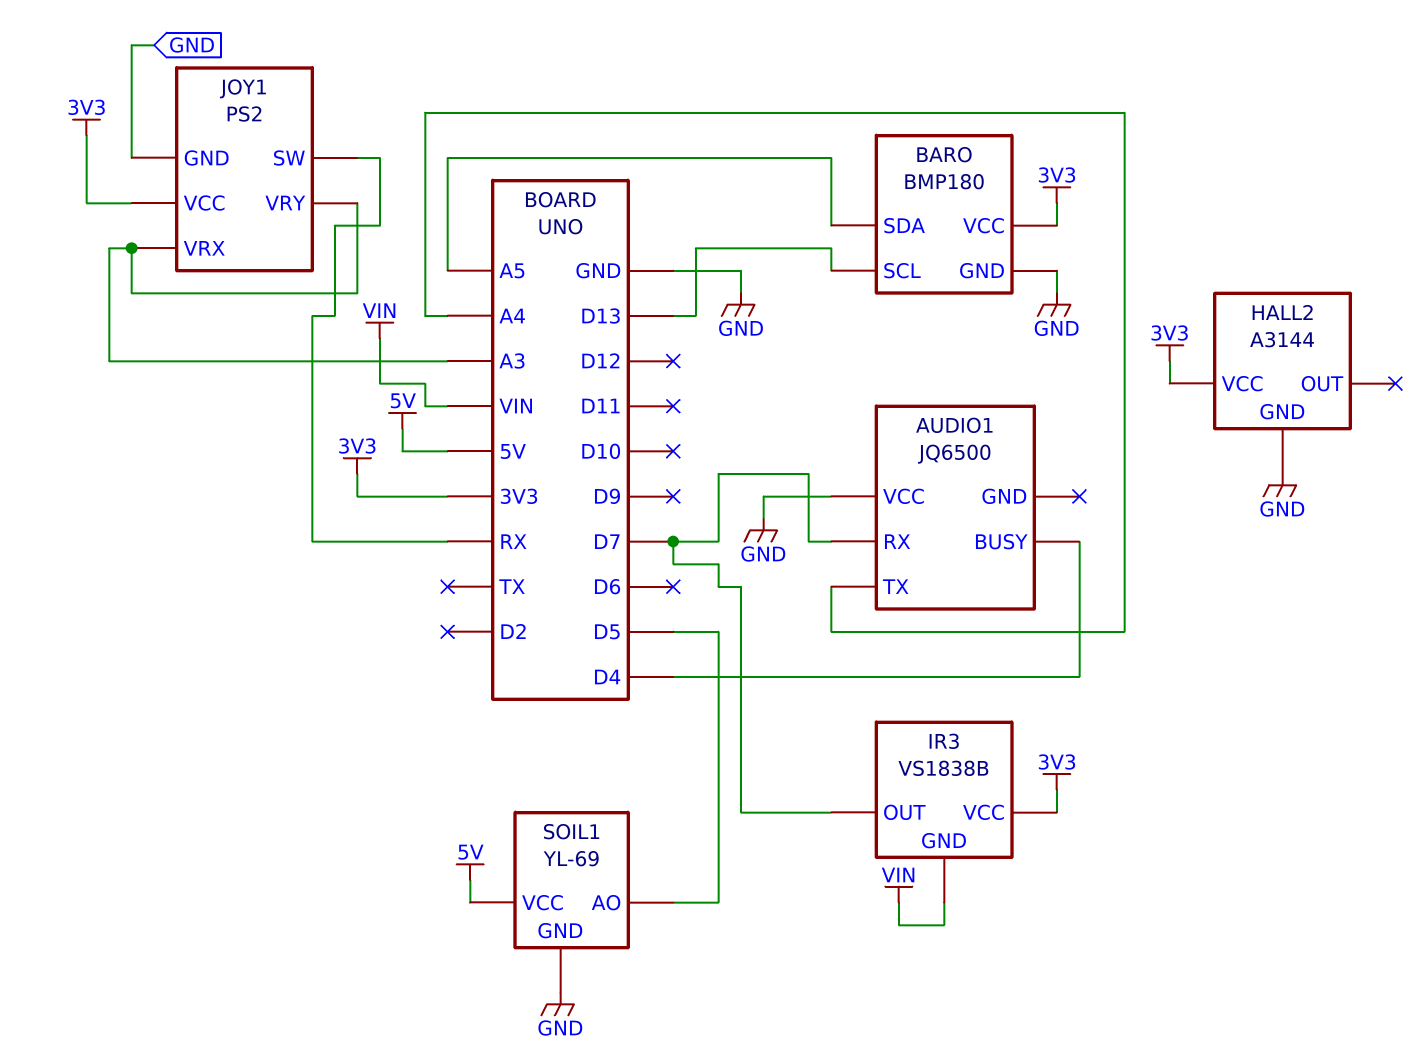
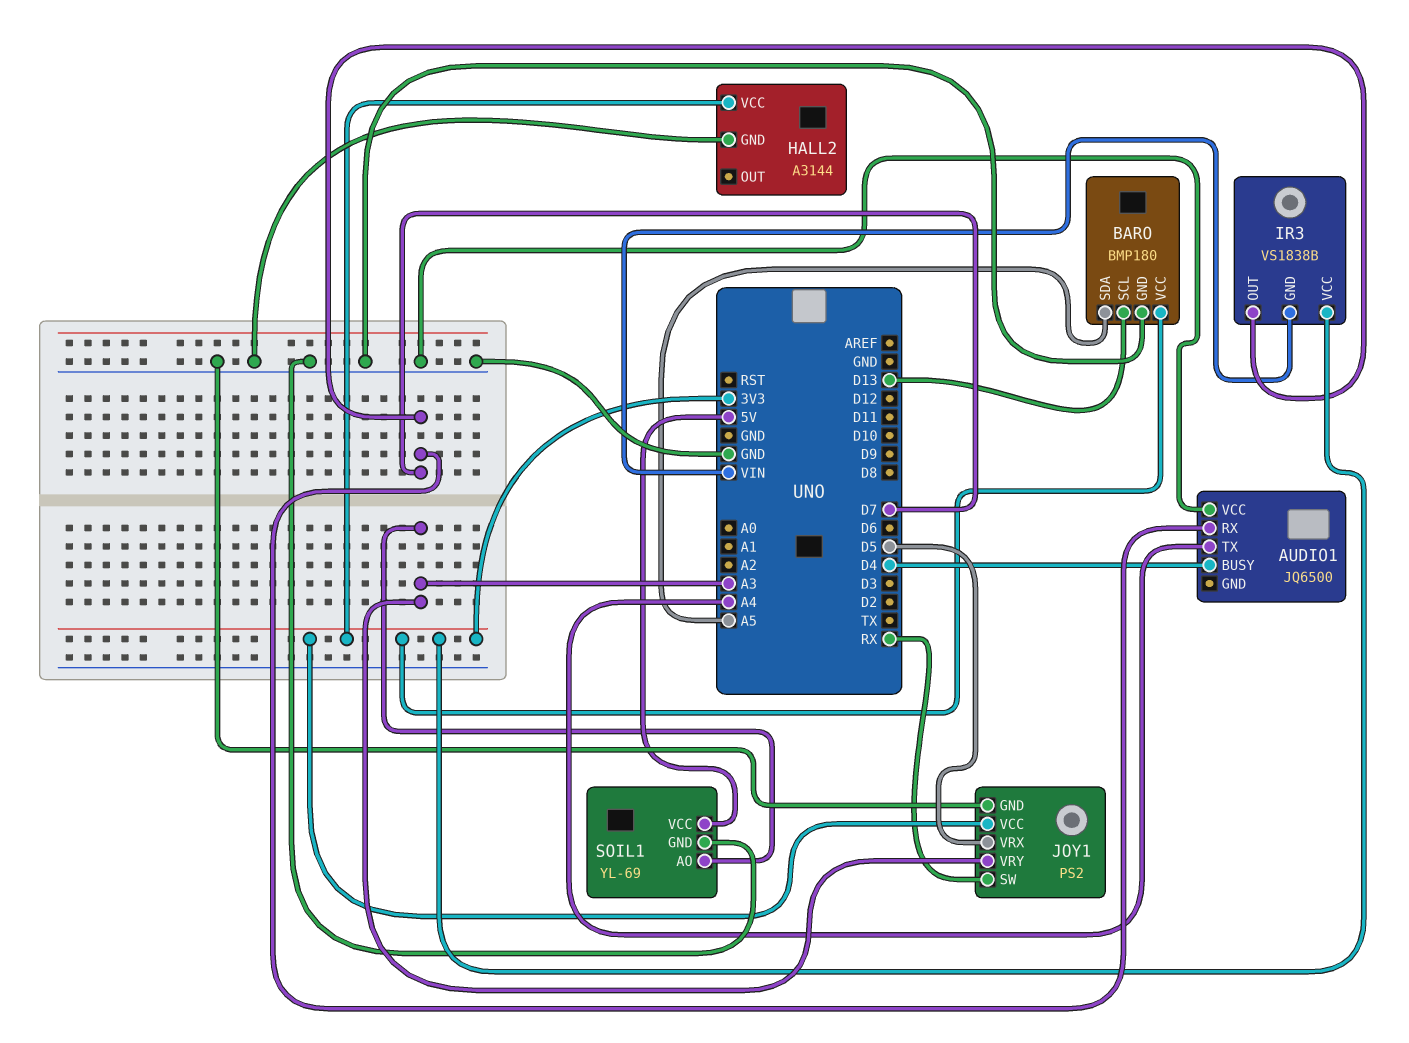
JOY1 pin VRX: A3 -> D5
SOIL1 pin AO: D5 -> A3

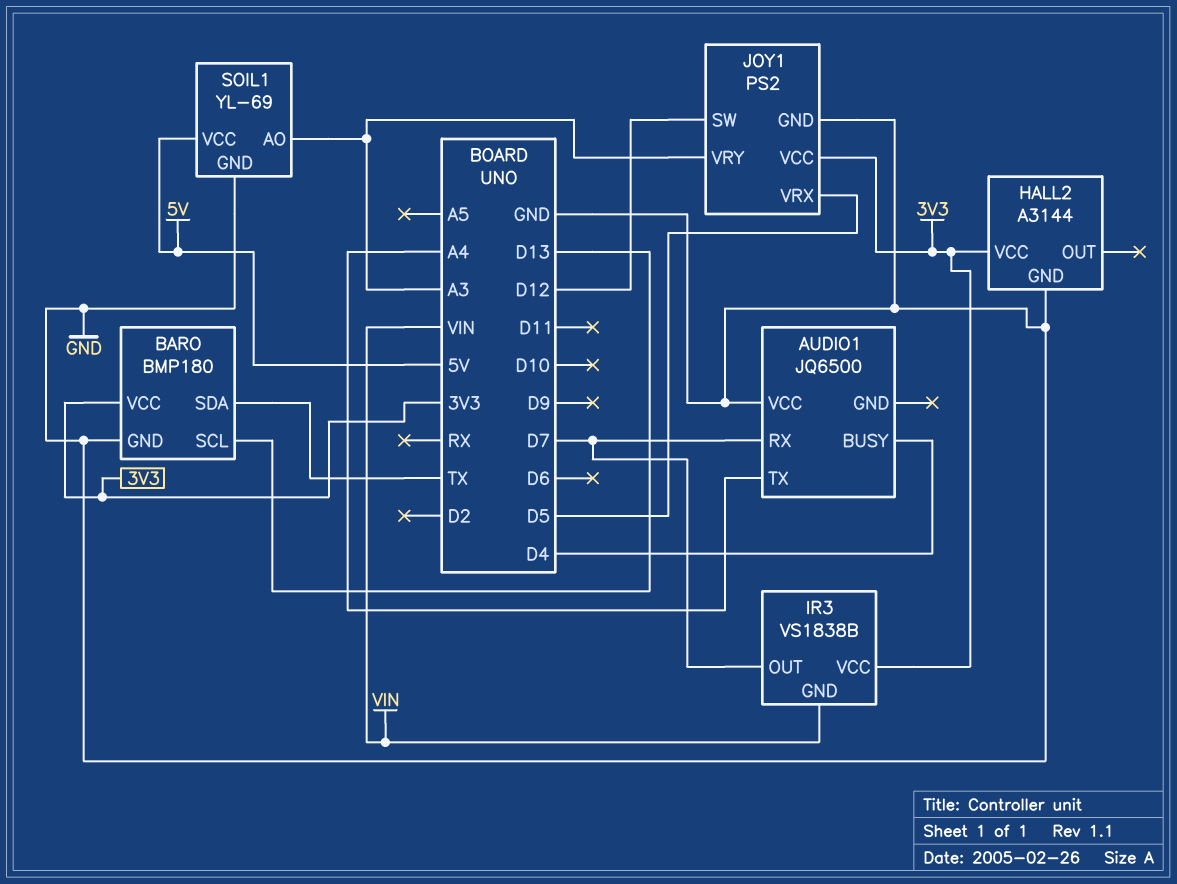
BARO pin SDA: A5 -> TX
JOY1 pin SW: RX -> D12

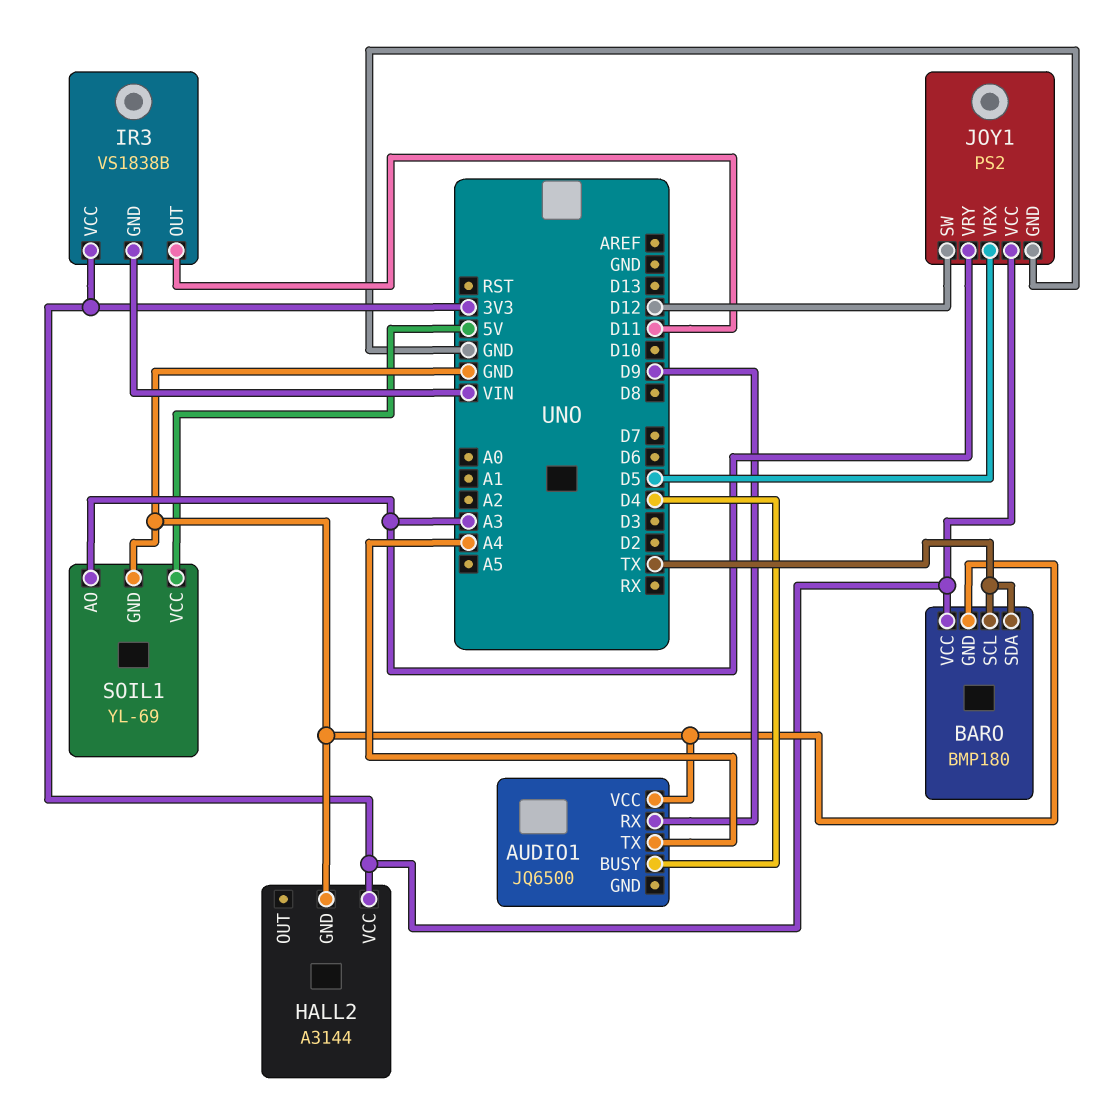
AUDIO1 pin RX: D7 -> D9
BARO pin SCL: D13 -> TX
IR3 pin OUT: D7 -> D11

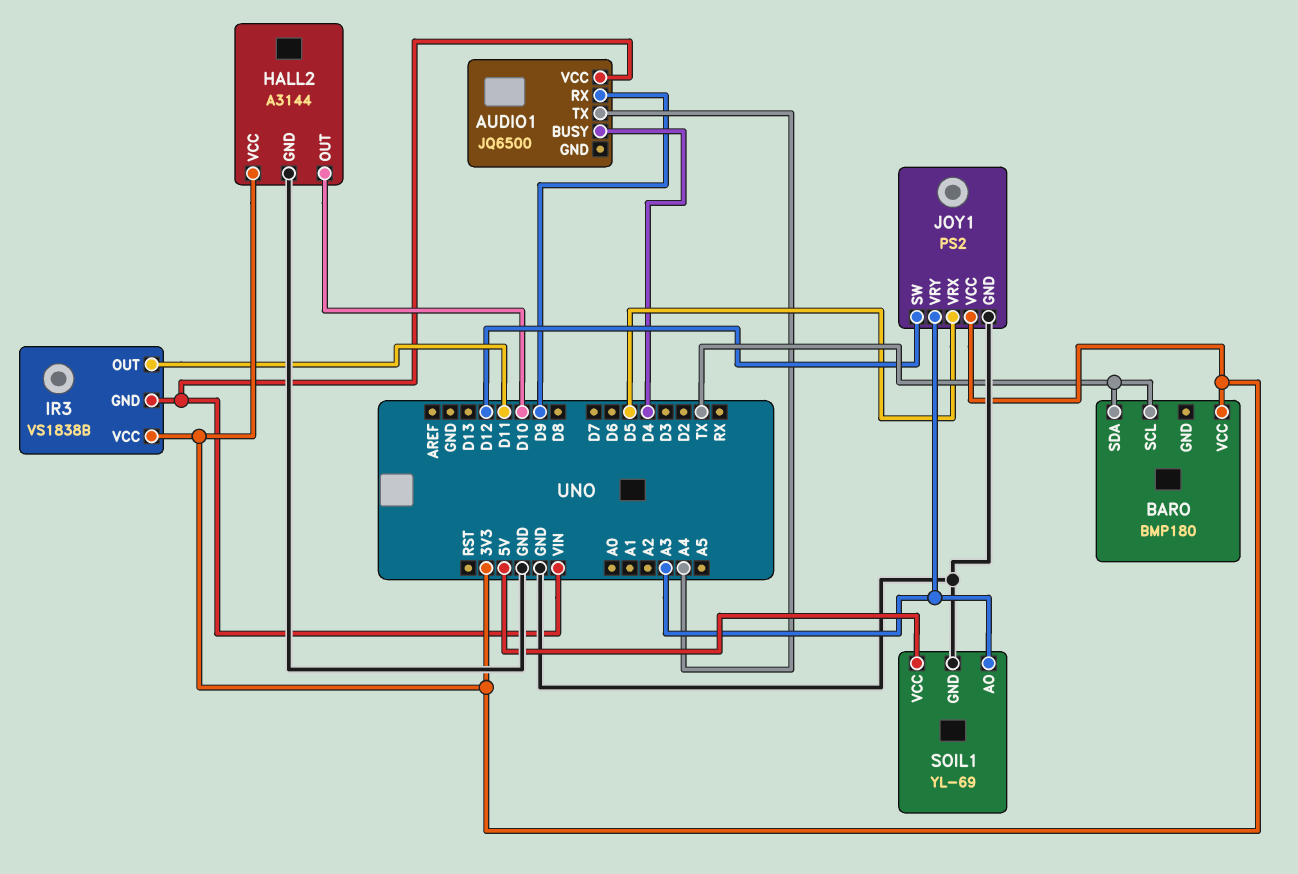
AUDIO1 pin VCC: GND -> VIN
BARO pin GND: GND -> none
HALL2 pin OUT: none -> D10

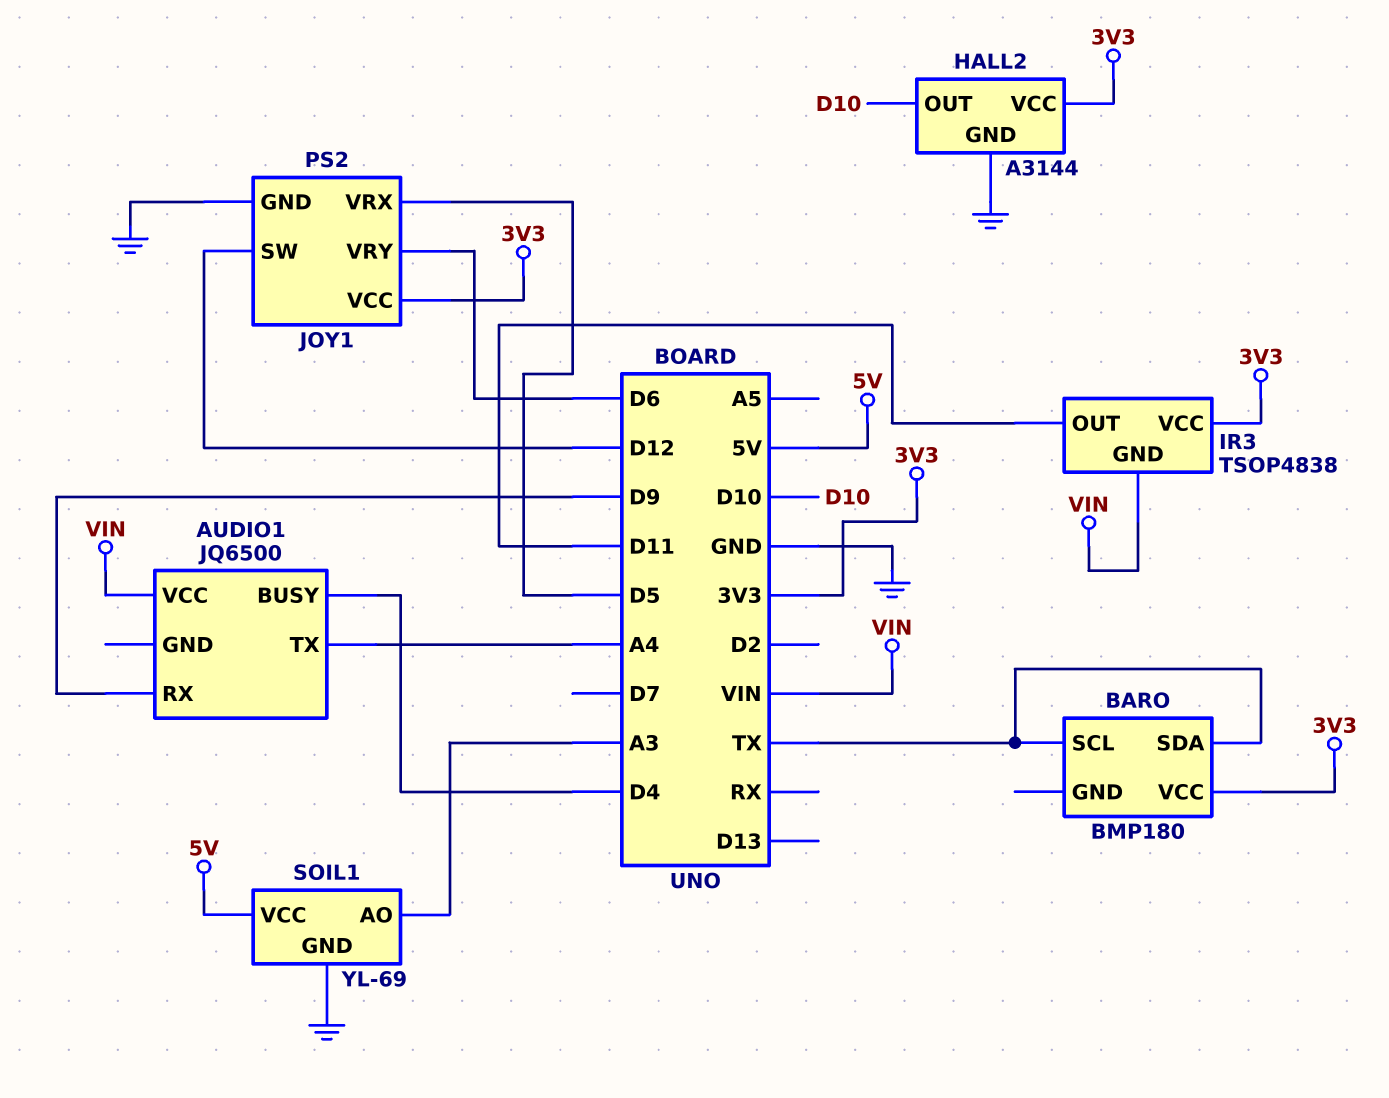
IR3: VS1838B -> TSOP4838
JOY1 pin VRY: A3 -> D6

